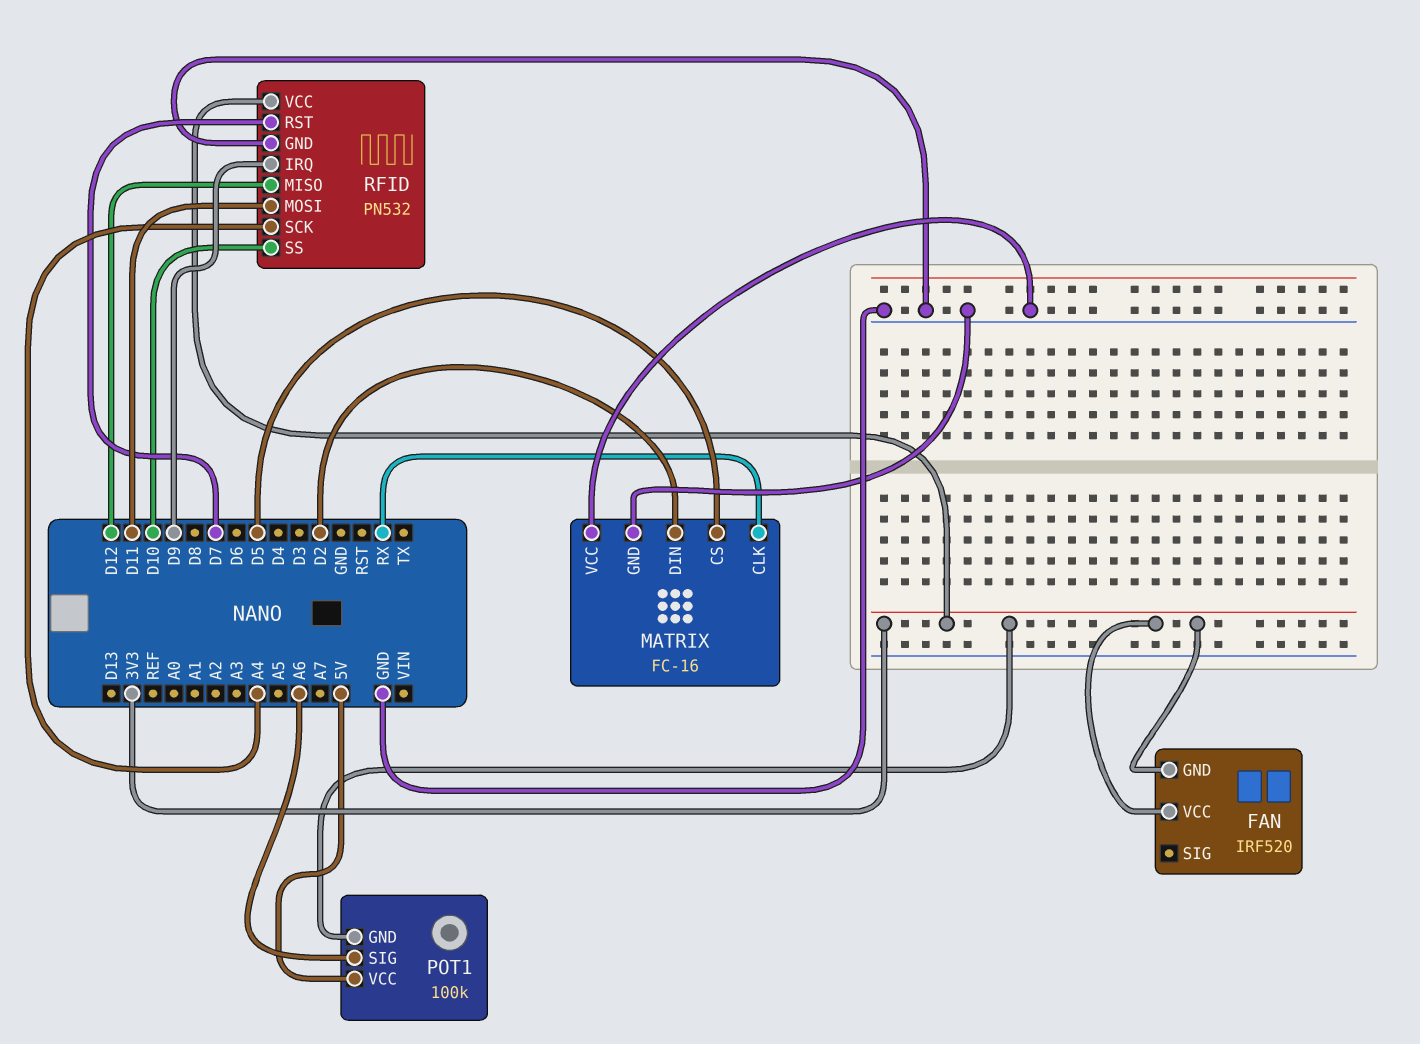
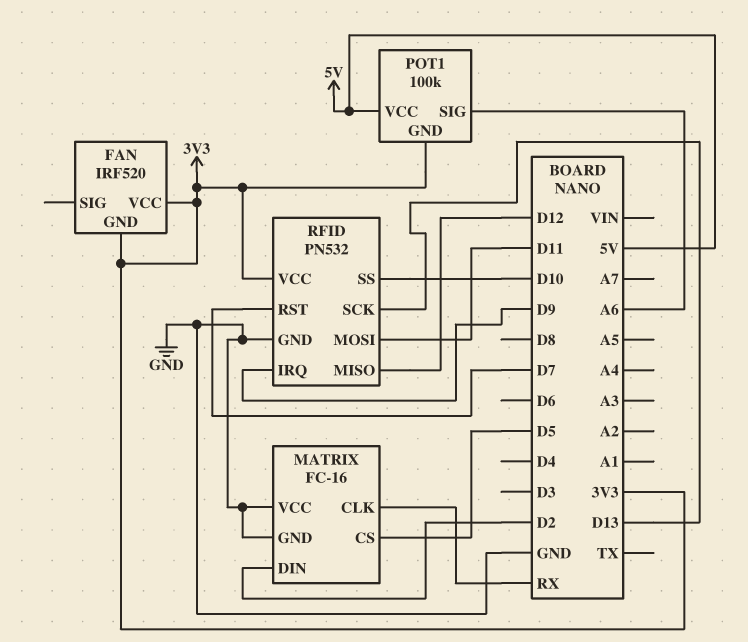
RFID pin SCK: A4 -> D13

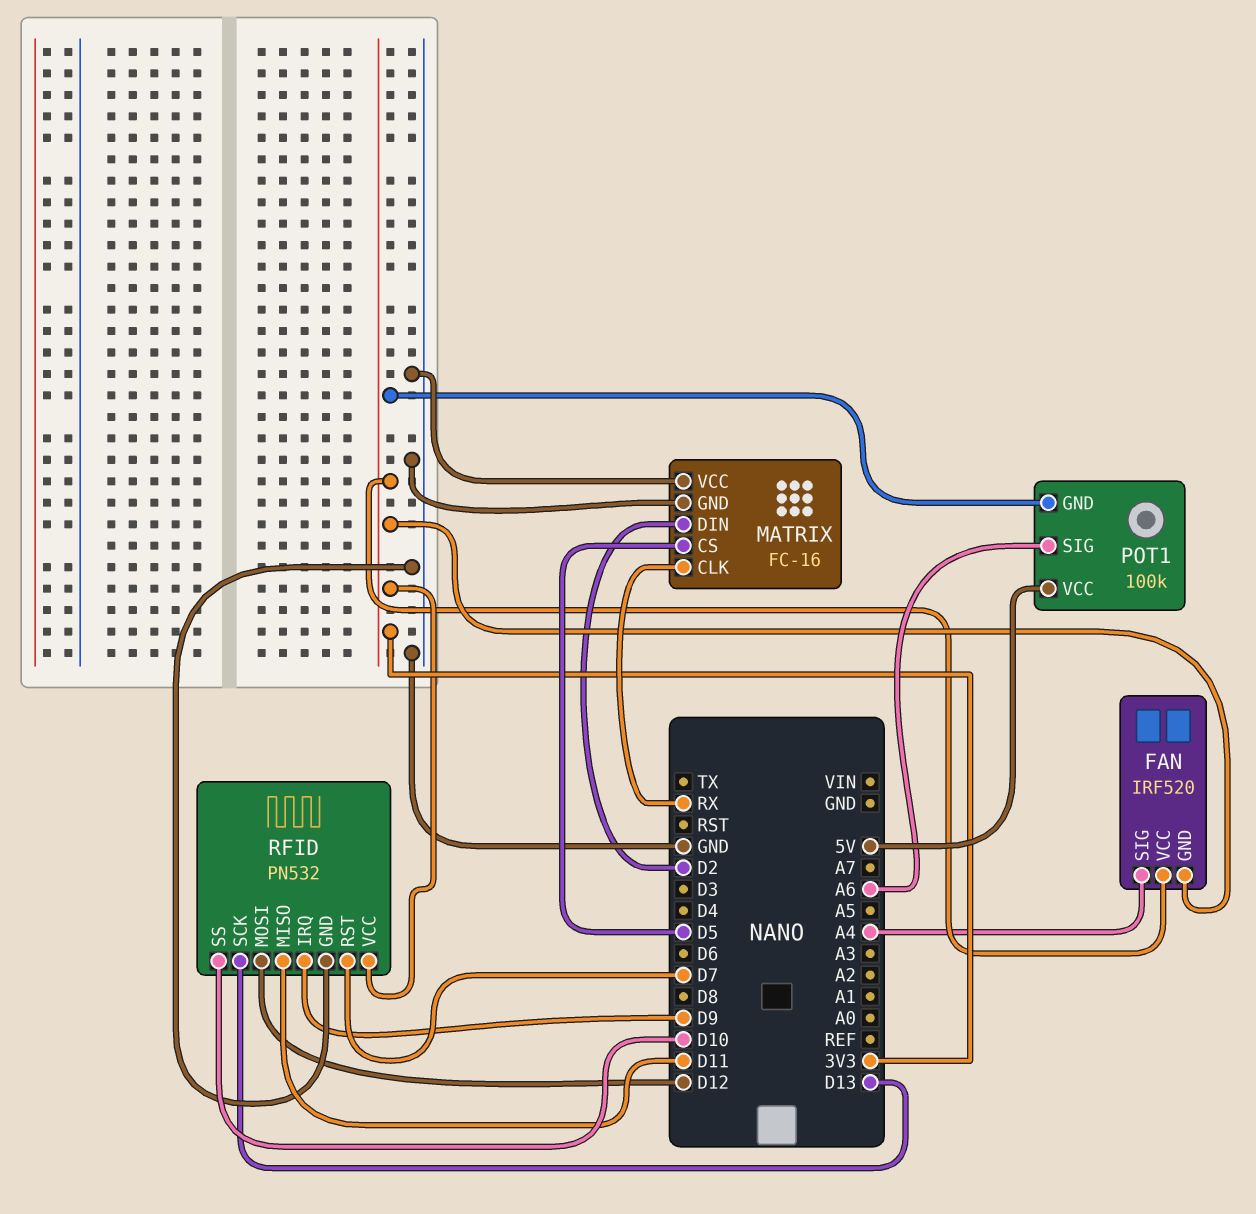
FAN pin SIG: none -> A4
RFID pin MISO: D12 -> D11
RFID pin MOSI: D11 -> D12

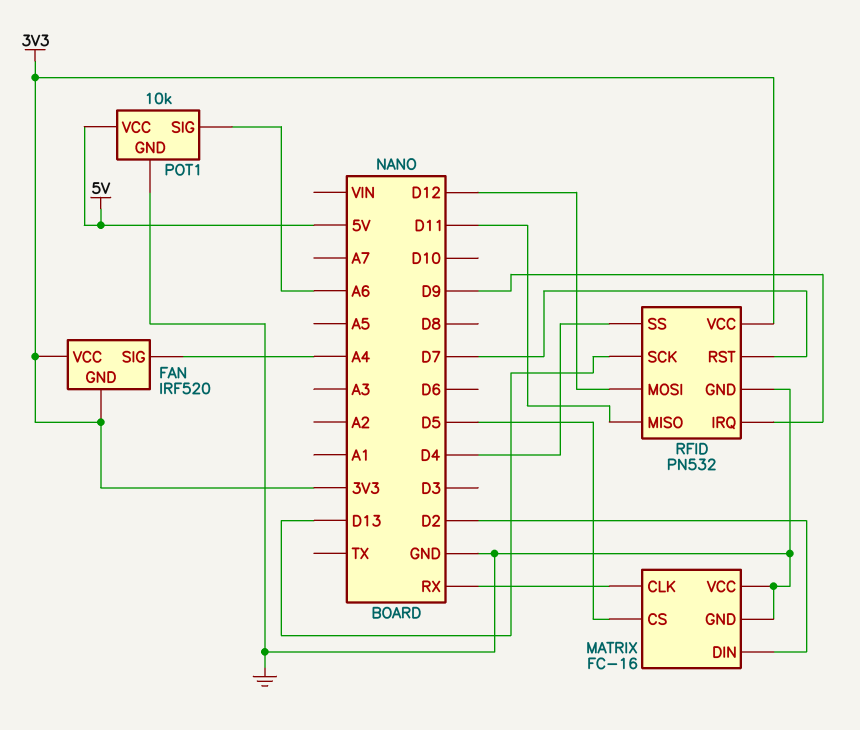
POT1: 100k -> 10k
POT1 pin GND: 3V3 -> GND
RFID pin SS: D10 -> D4

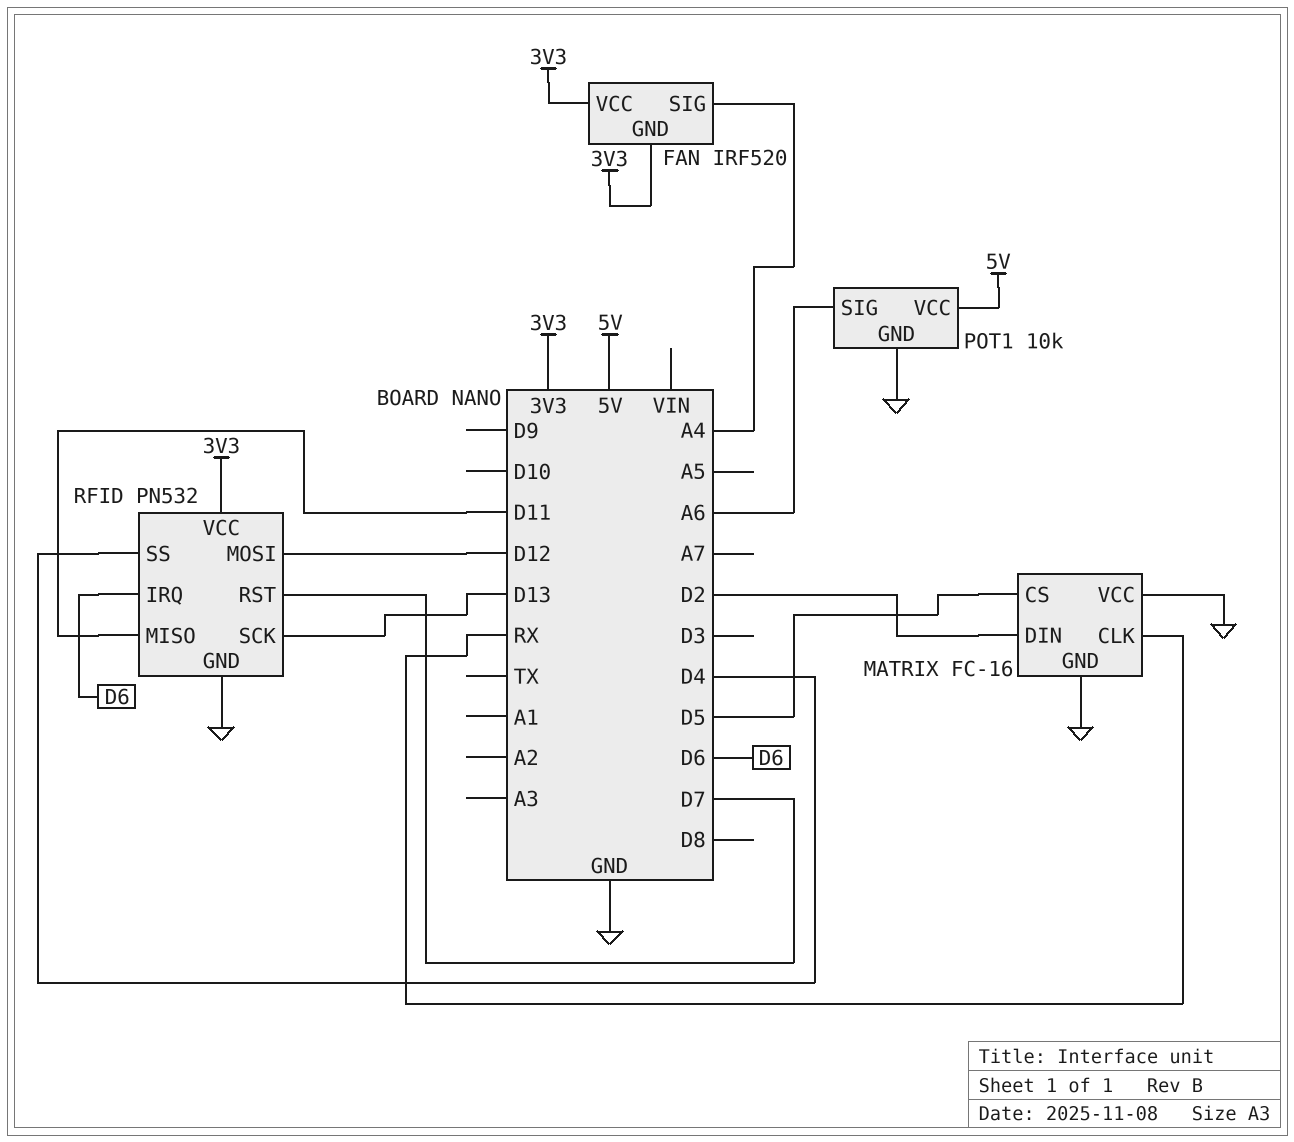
RFID pin IRQ: D9 -> D6

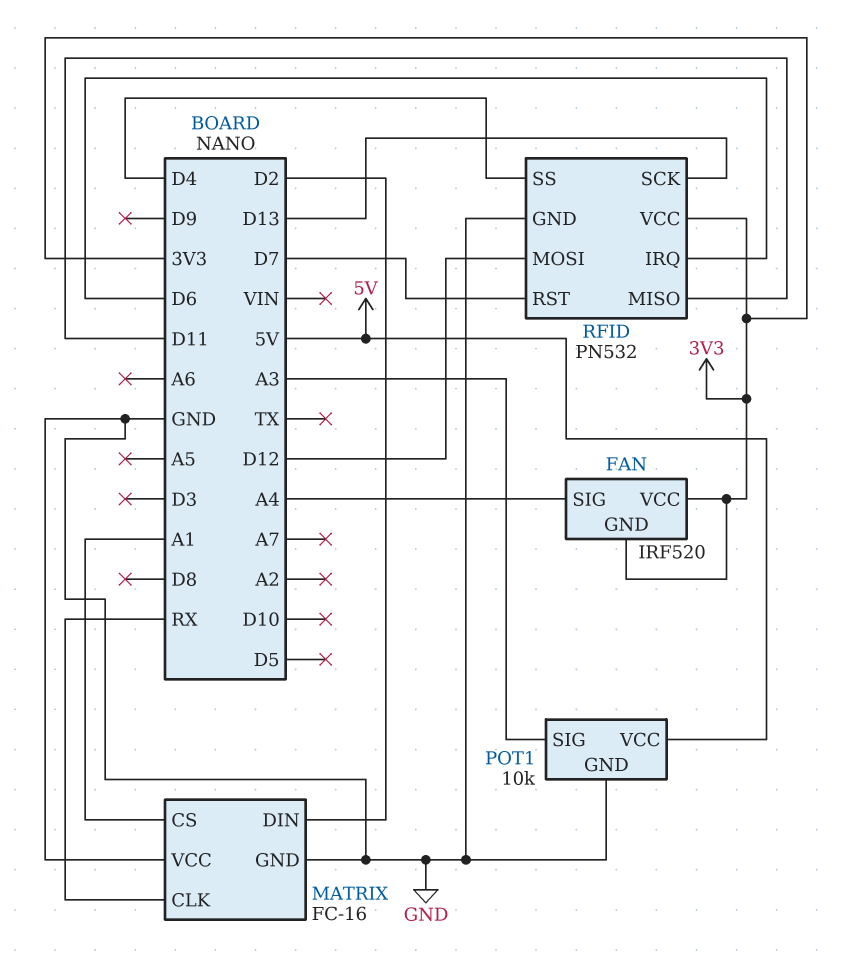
MATRIX pin CS: D5 -> A1
POT1 pin SIG: A6 -> A3

